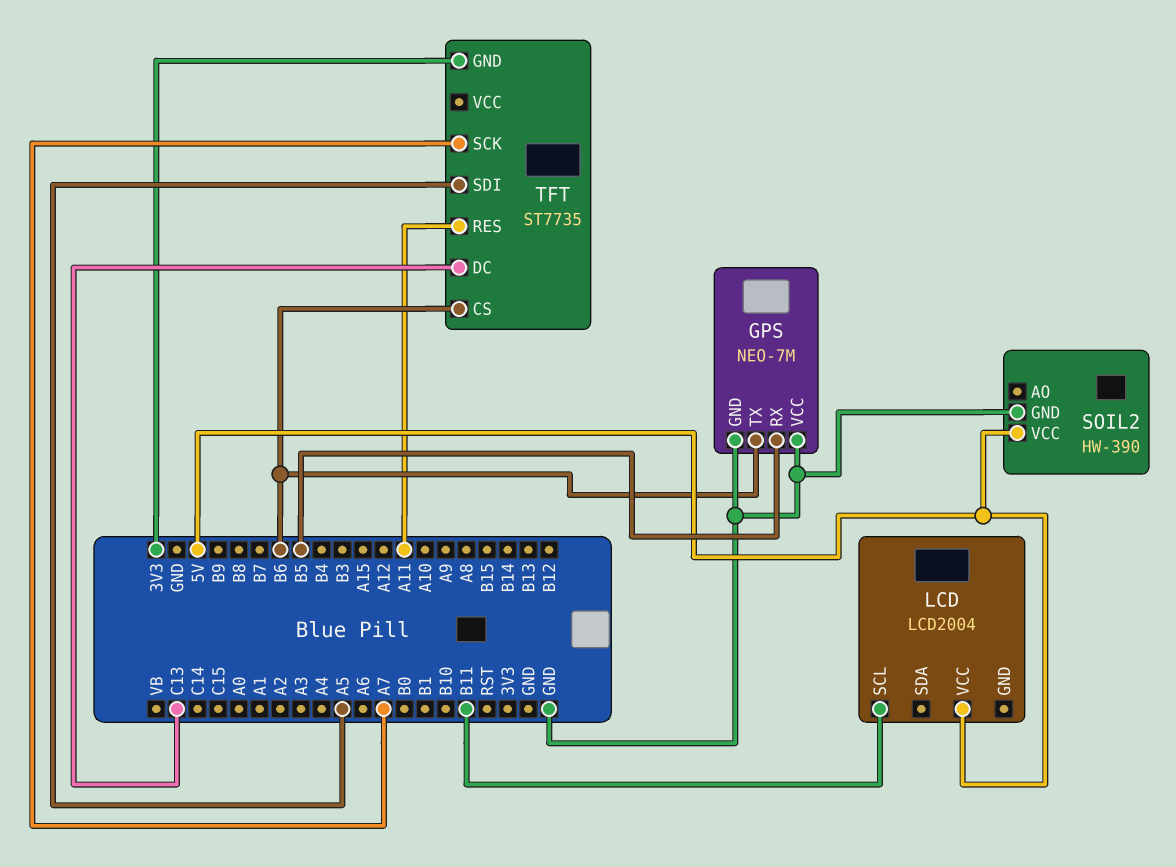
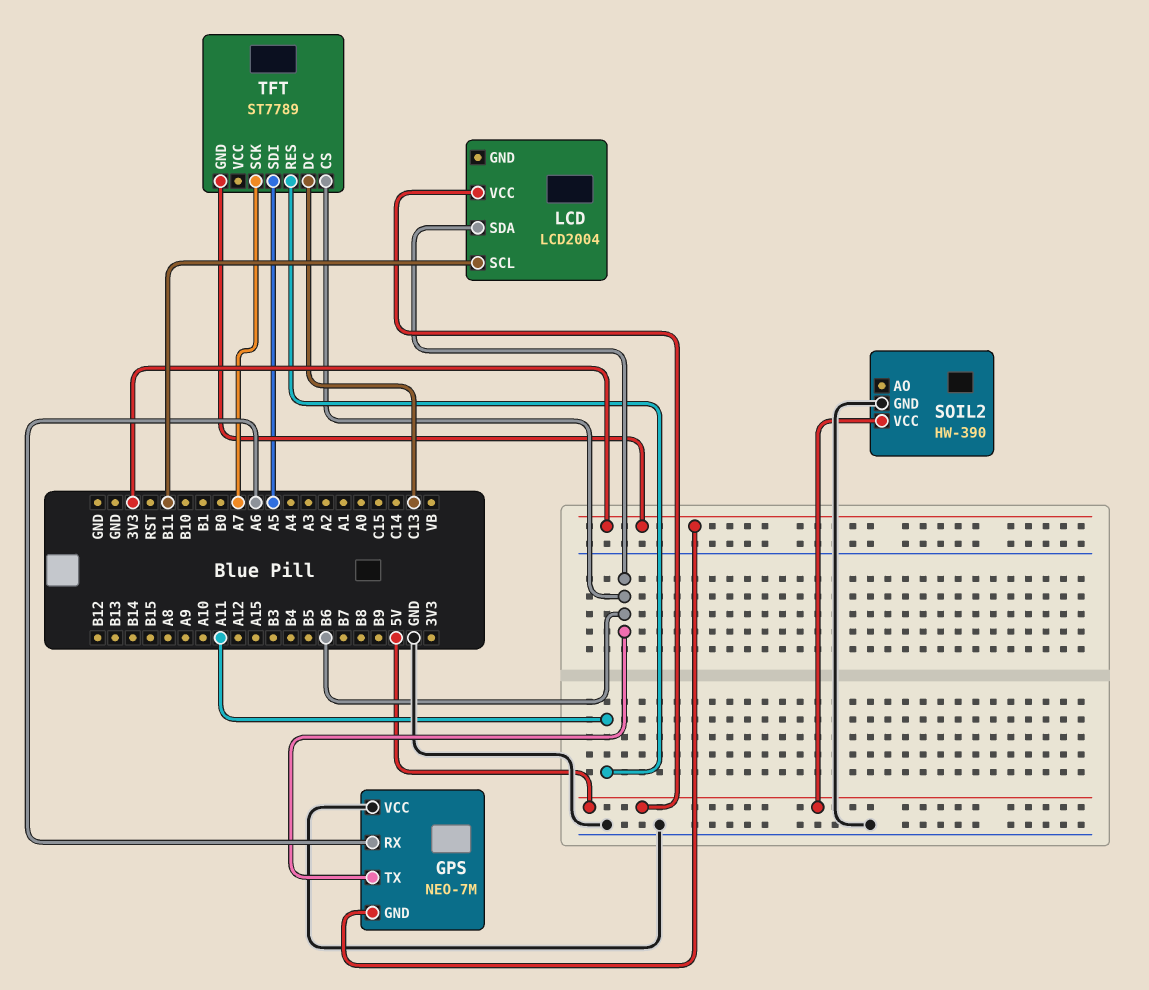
GPS pin GND: GND -> 3V3
GPS pin RX: B5 -> A6
LCD pin SDA: none -> B6
TFT: ST7735 -> ST7789

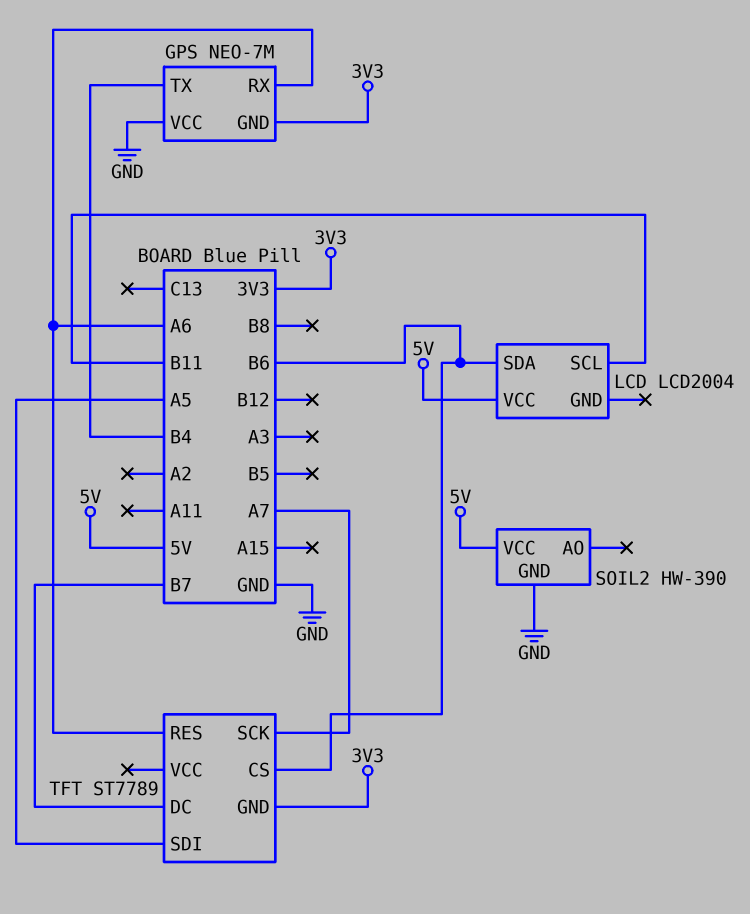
GPS pin TX: B6 -> B4
TFT pin DC: C13 -> B7
TFT pin RES: A11 -> A6

